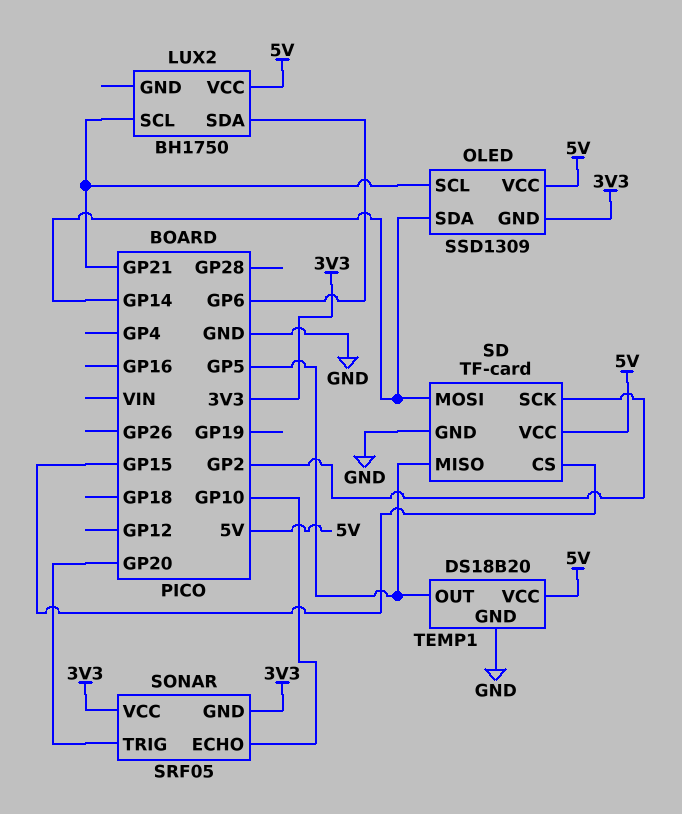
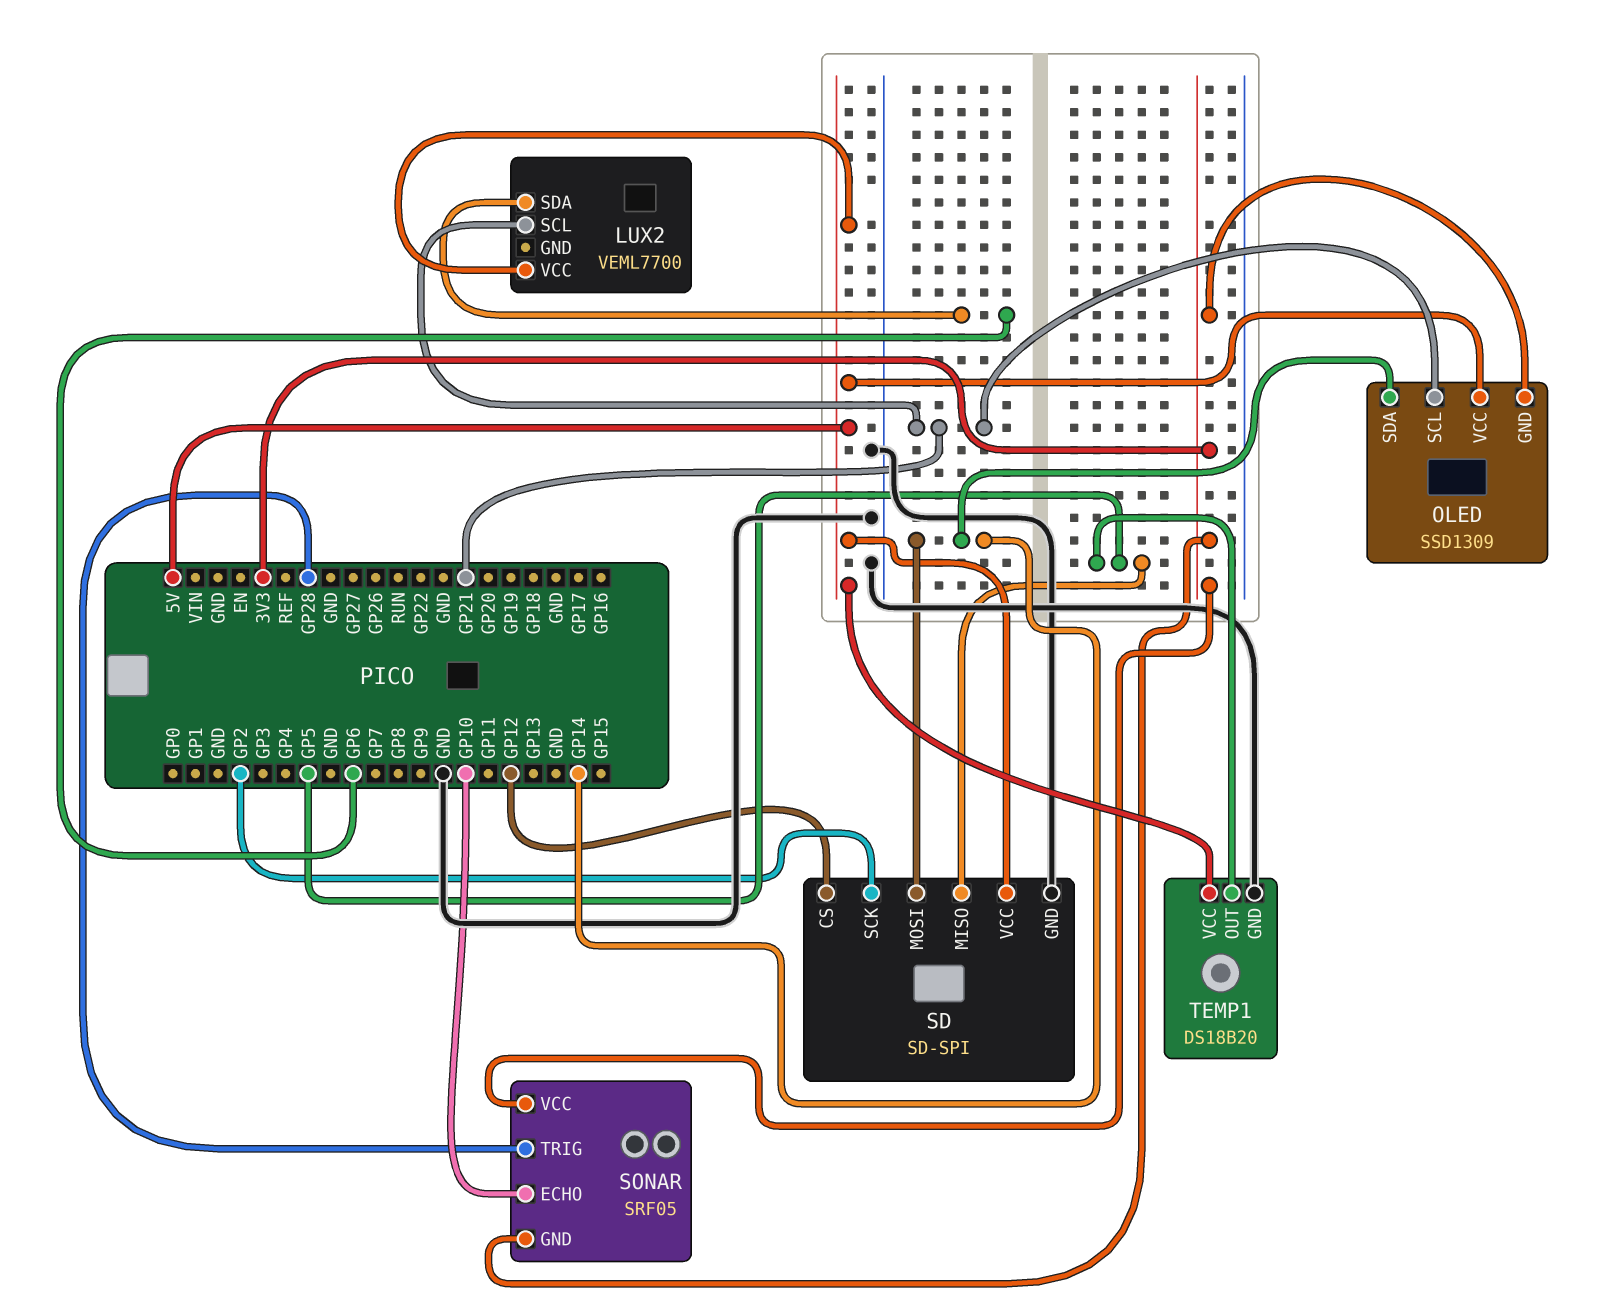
LUX2: BH1750 -> VEML7700
SD: TF-card -> SD-SPI
SD pin CS: GP15 -> GP12
SONAR pin TRIG: GP20 -> GP28

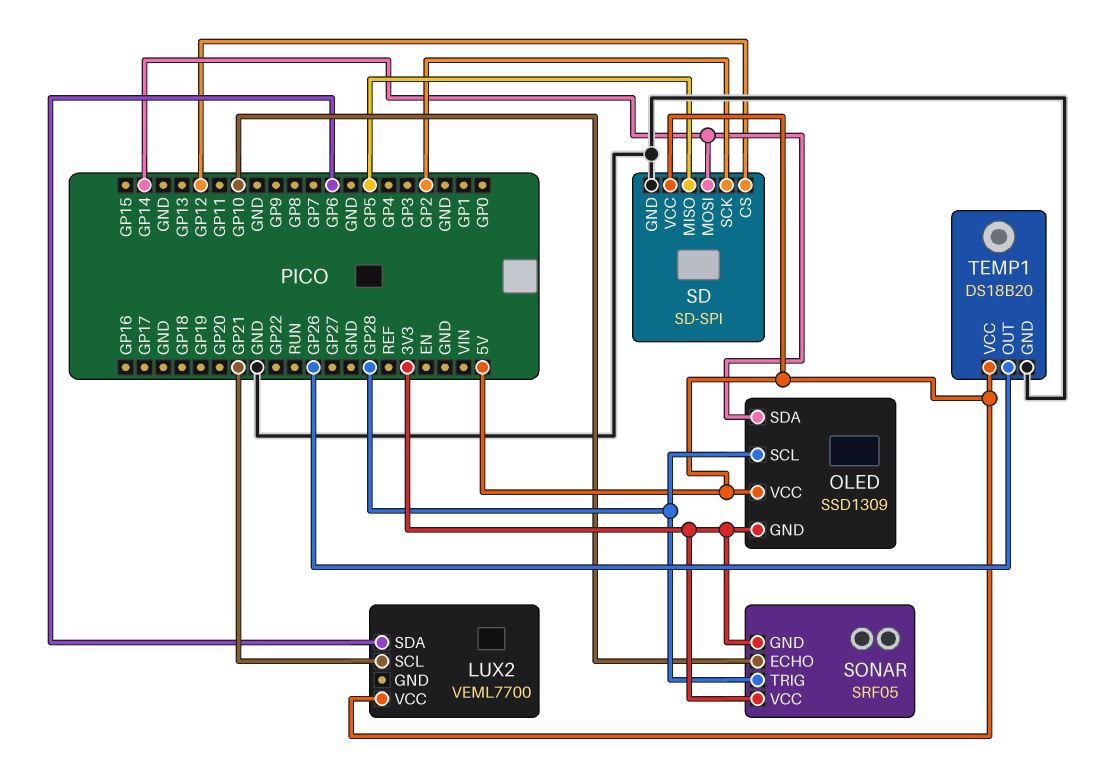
OLED pin SCL: GP21 -> GP28
TEMP1 pin OUT: GP5 -> GP26

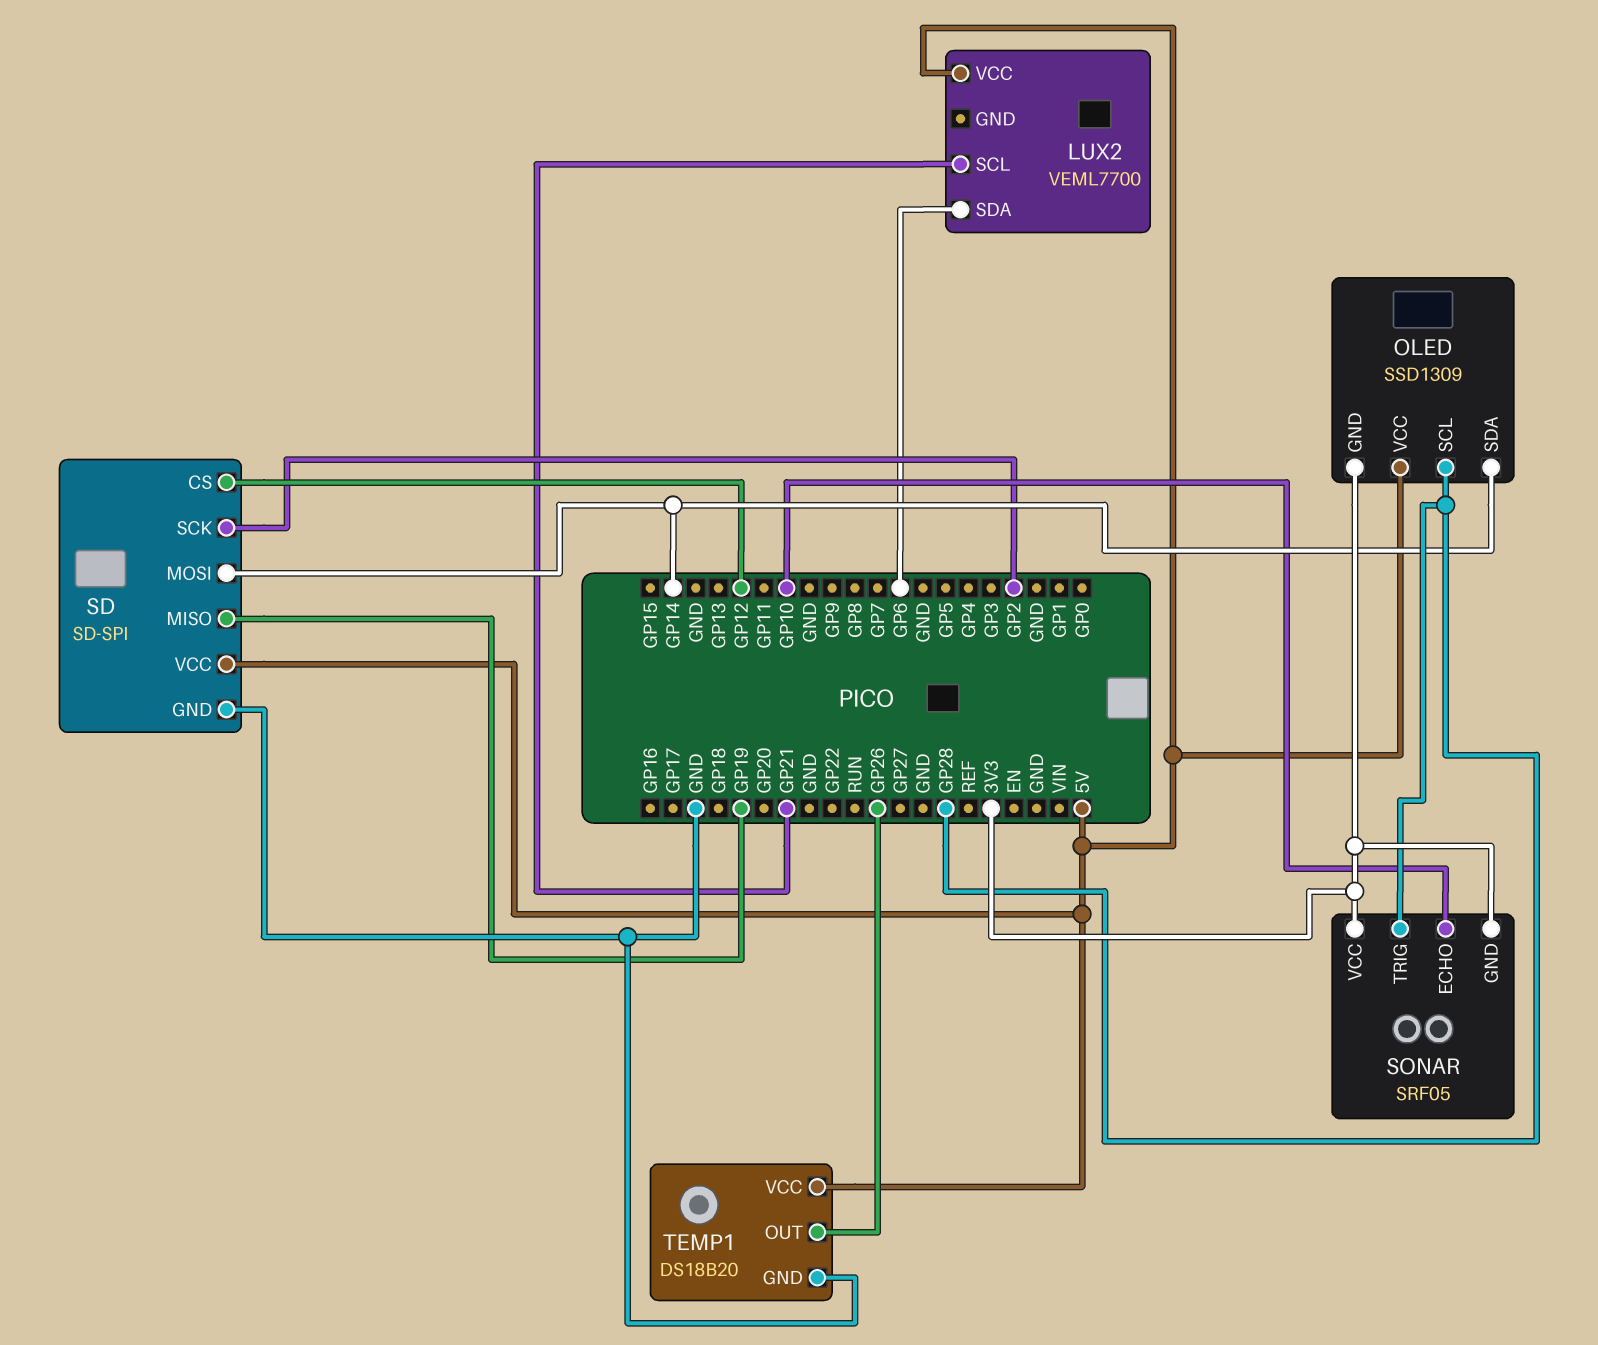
SD pin MISO: GP5 -> GP19

